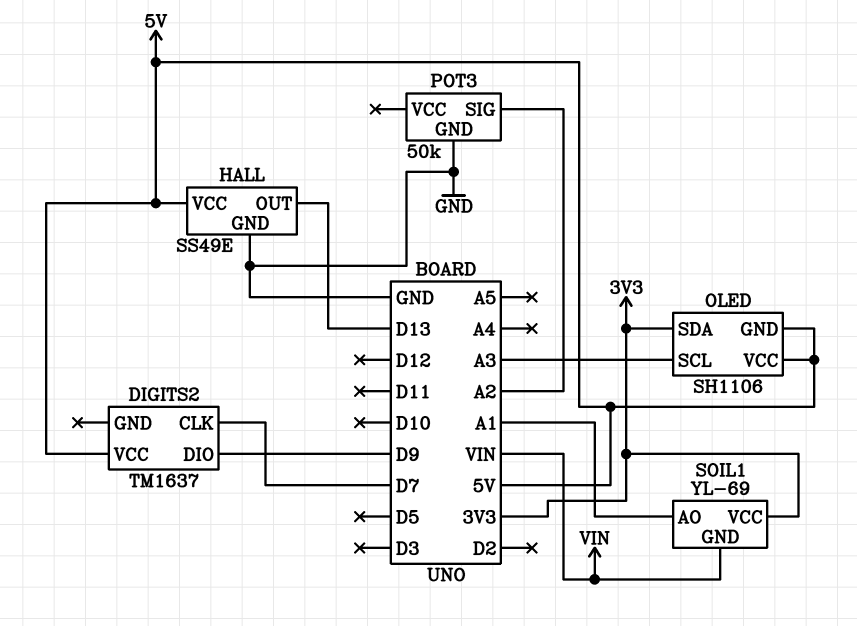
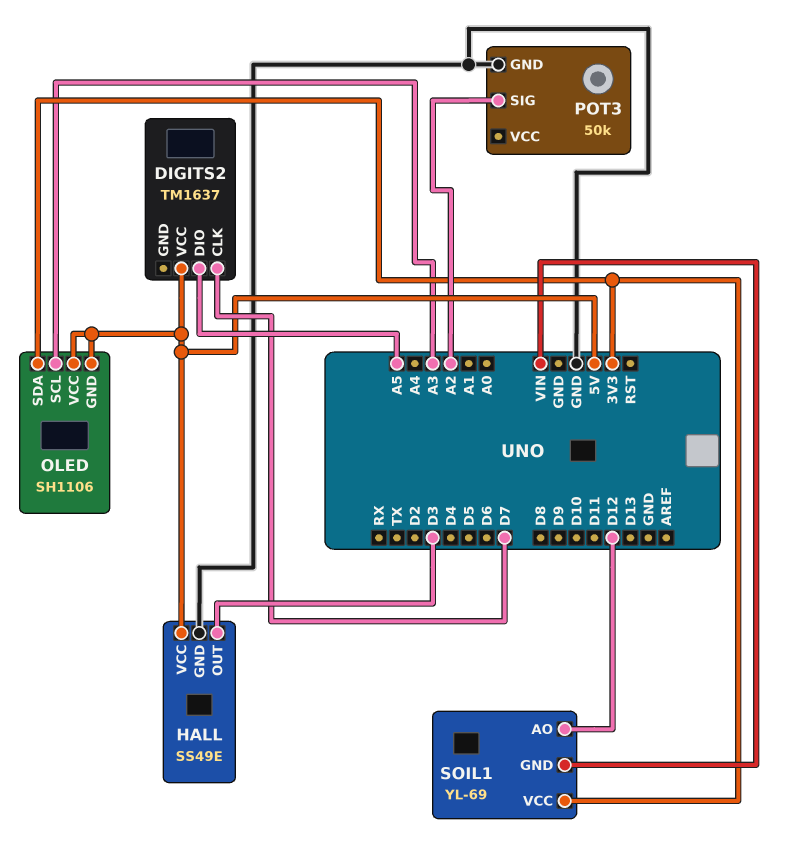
DIGITS2 pin DIO: D9 -> A5
HALL pin OUT: D13 -> D3
SOIL1 pin AO: A1 -> D12

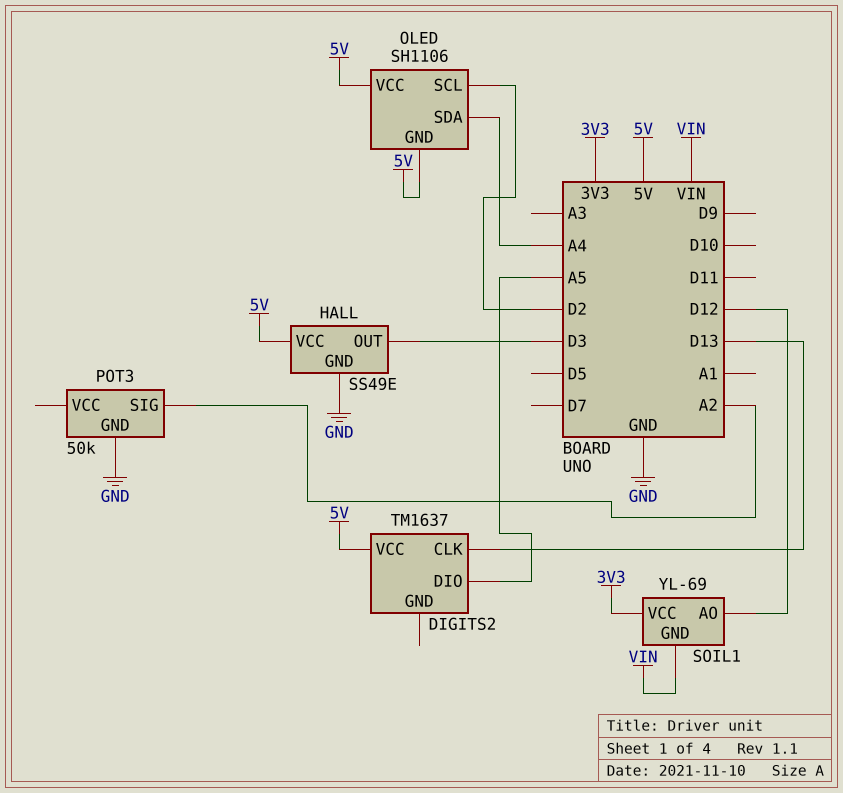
DIGITS2 pin CLK: D7 -> D13
OLED pin SCL: A3 -> D2
OLED pin SDA: 3V3 -> A4

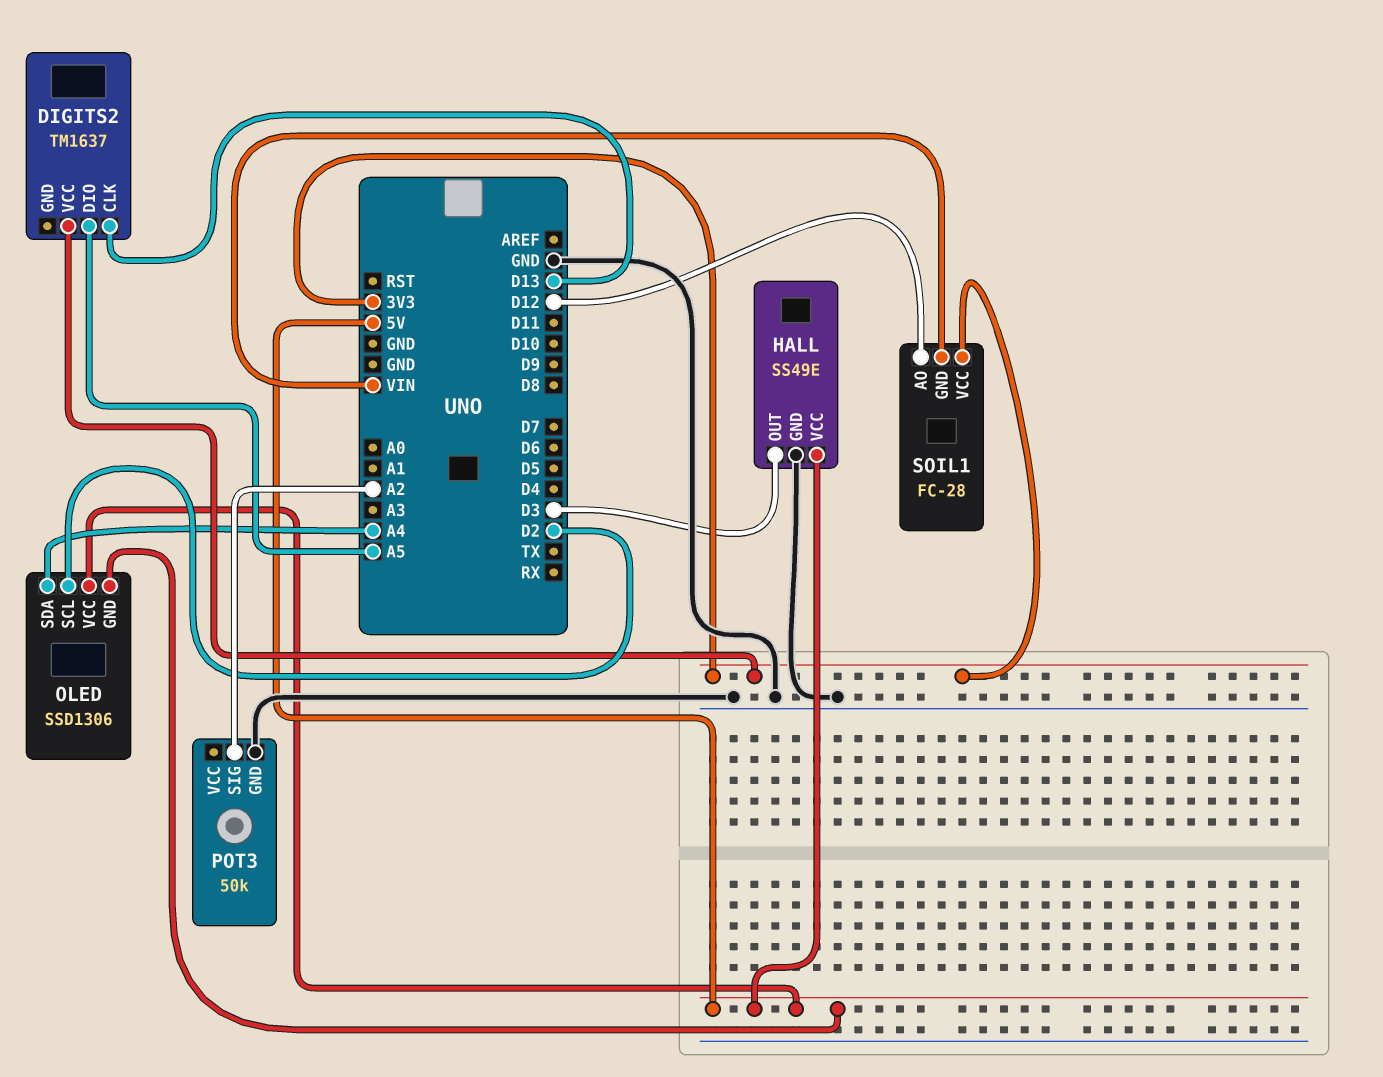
DIGITS2 pin VCC: 5V -> 3V3
OLED: SH1106 -> SSD1306
SOIL1: YL-69 -> FC-28

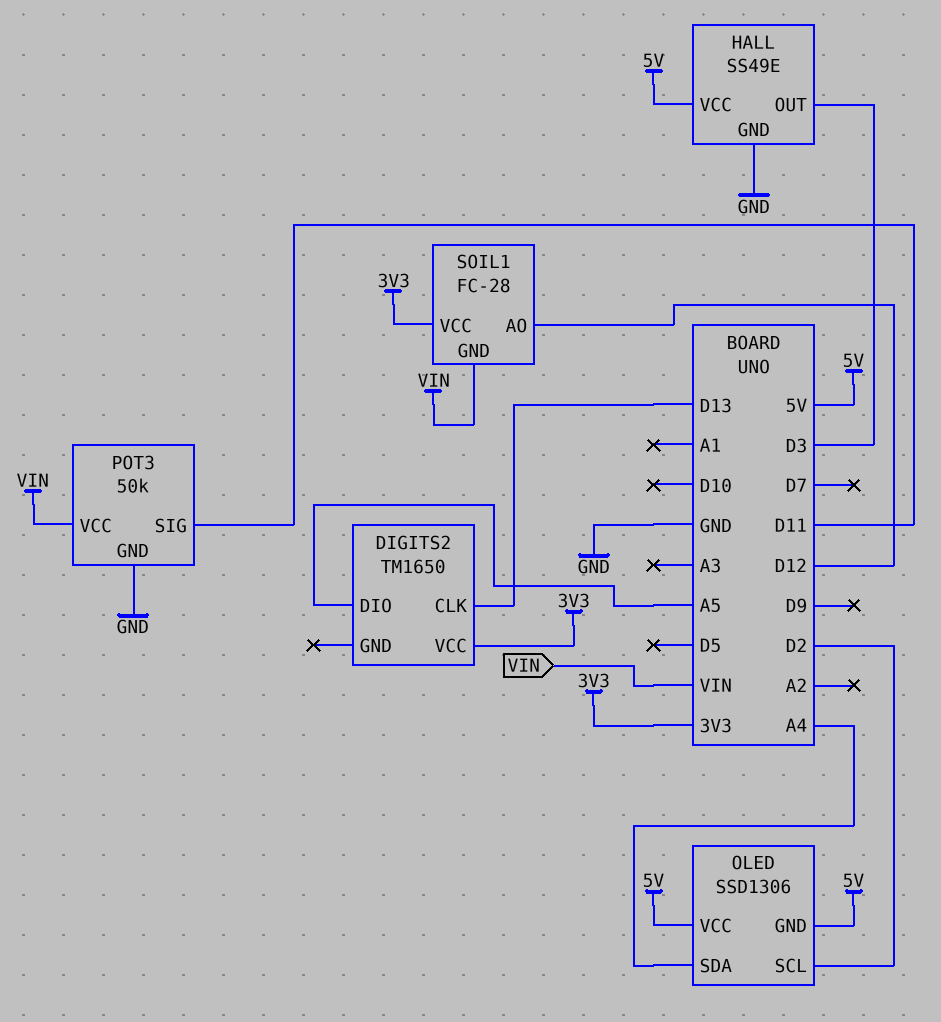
DIGITS2: TM1637 -> TM1650
POT3 pin SIG: A2 -> D11
POT3 pin VCC: none -> VIN

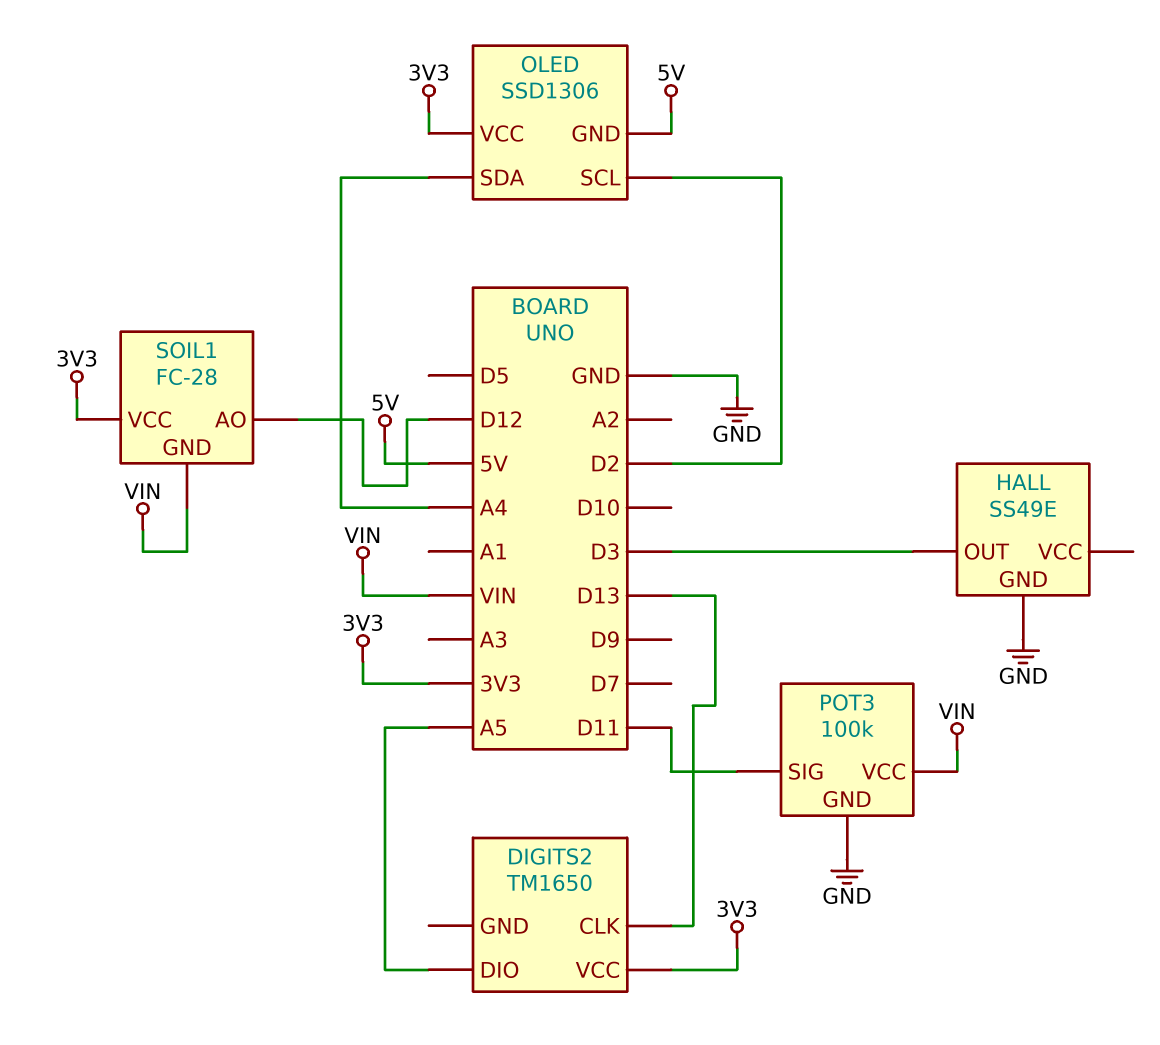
HALL pin VCC: 5V -> none
OLED pin VCC: 5V -> 3V3
POT3: 50k -> 100k

